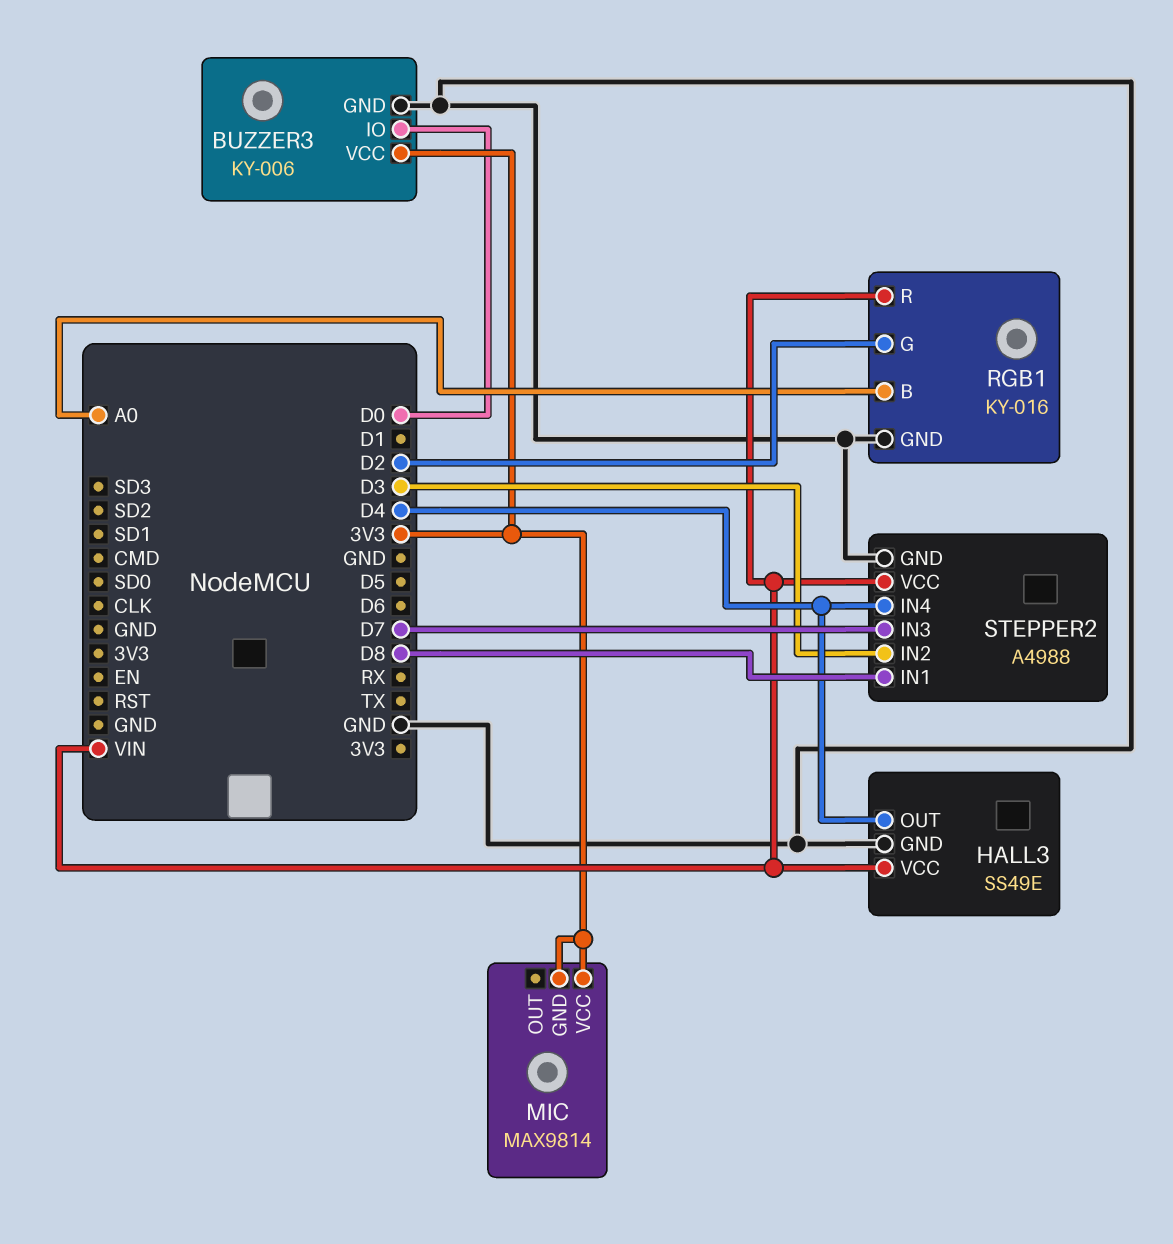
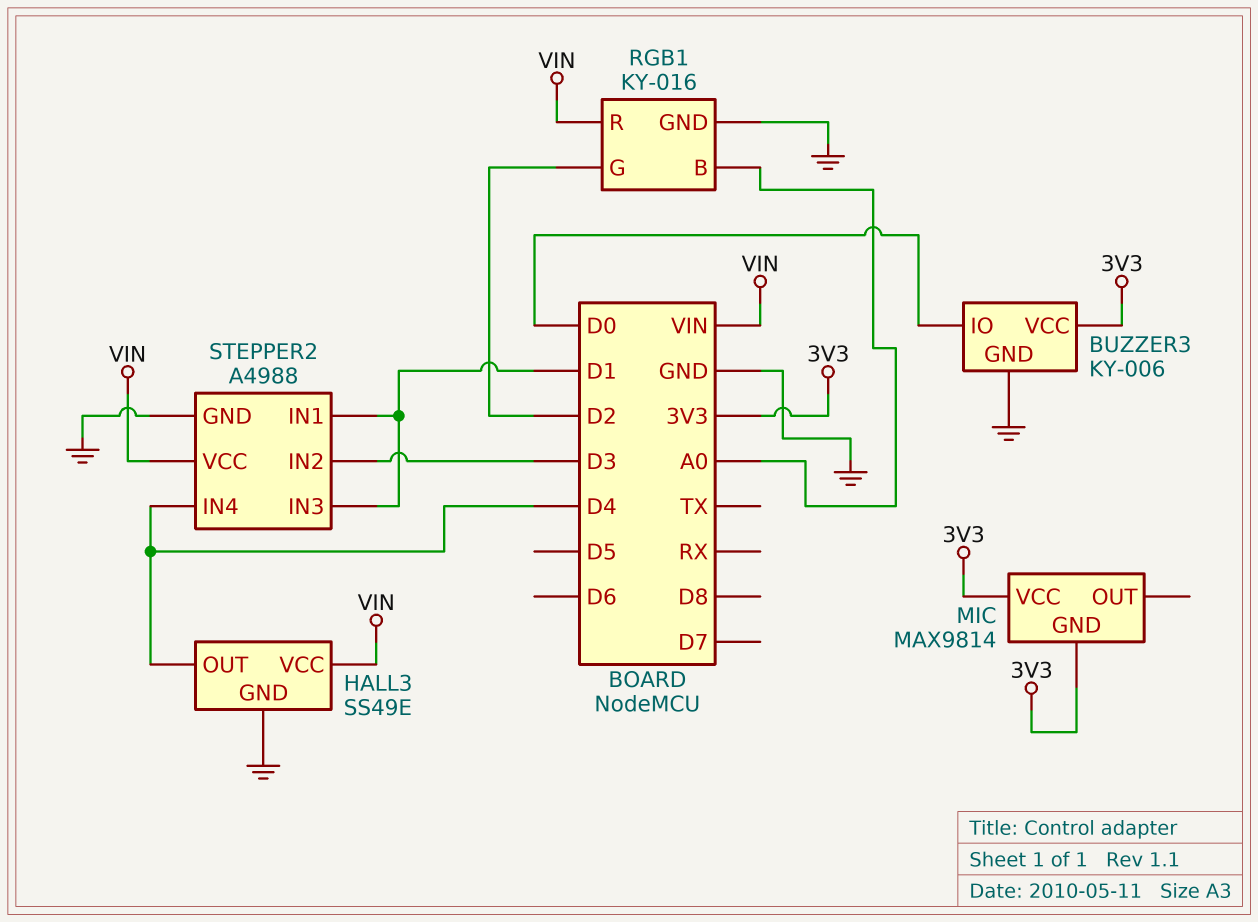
STEPPER2 pin IN1: D8 -> D1
STEPPER2 pin IN3: D7 -> D1

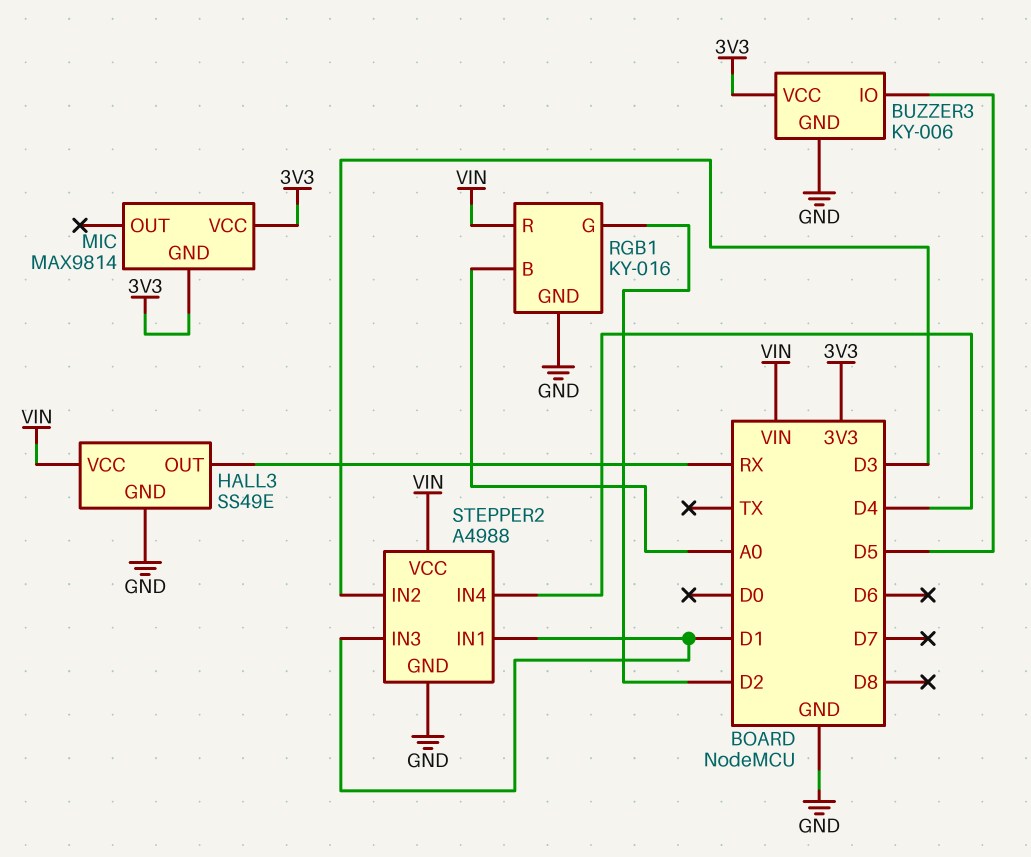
BUZZER3 pin IO: D0 -> D5
HALL3 pin OUT: D4 -> RX

